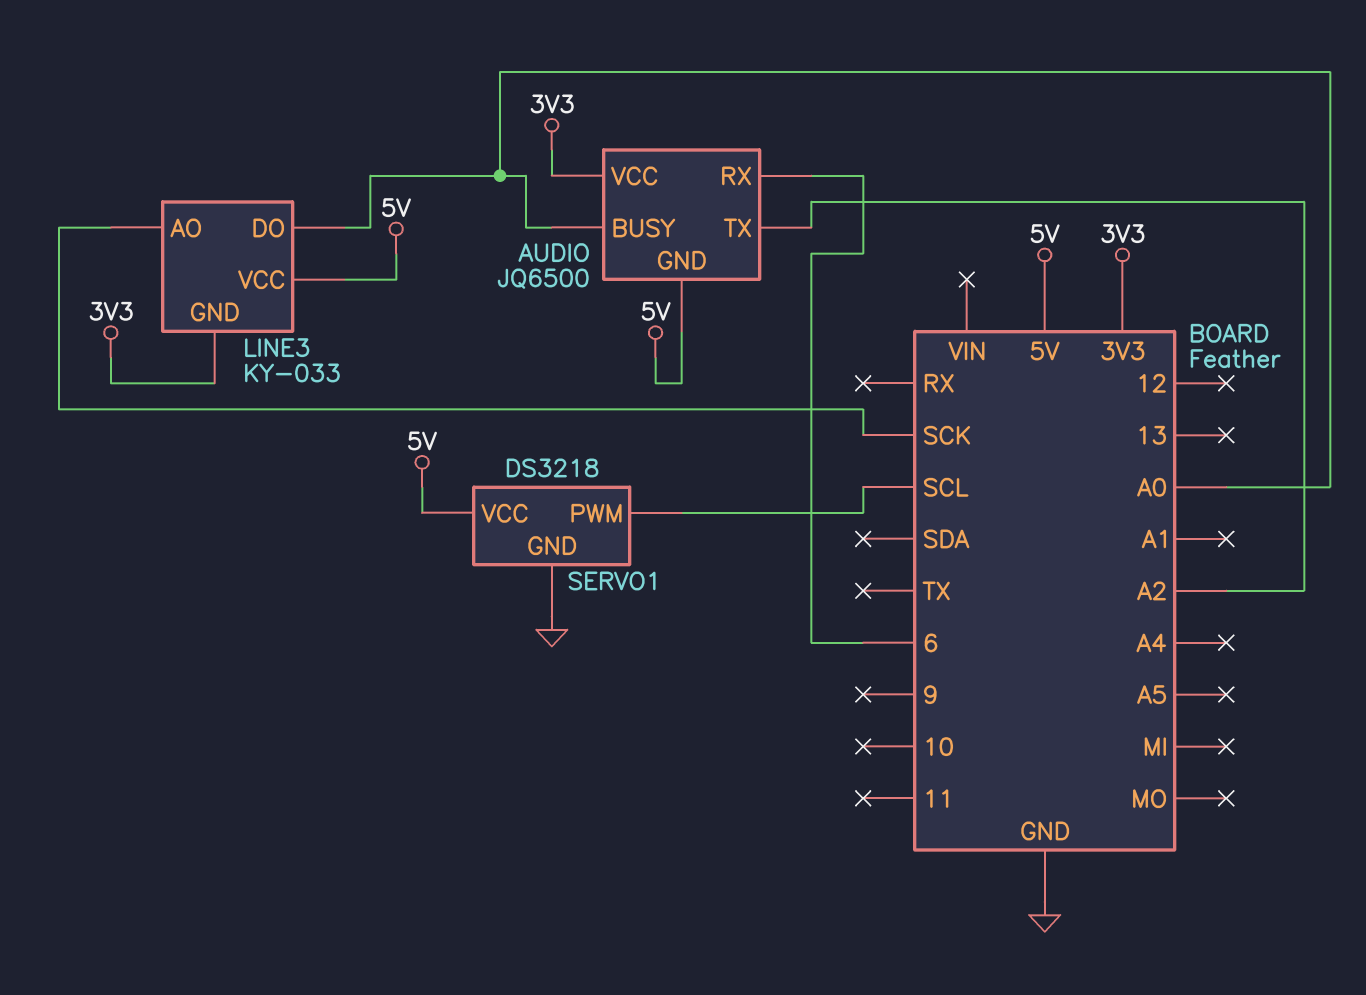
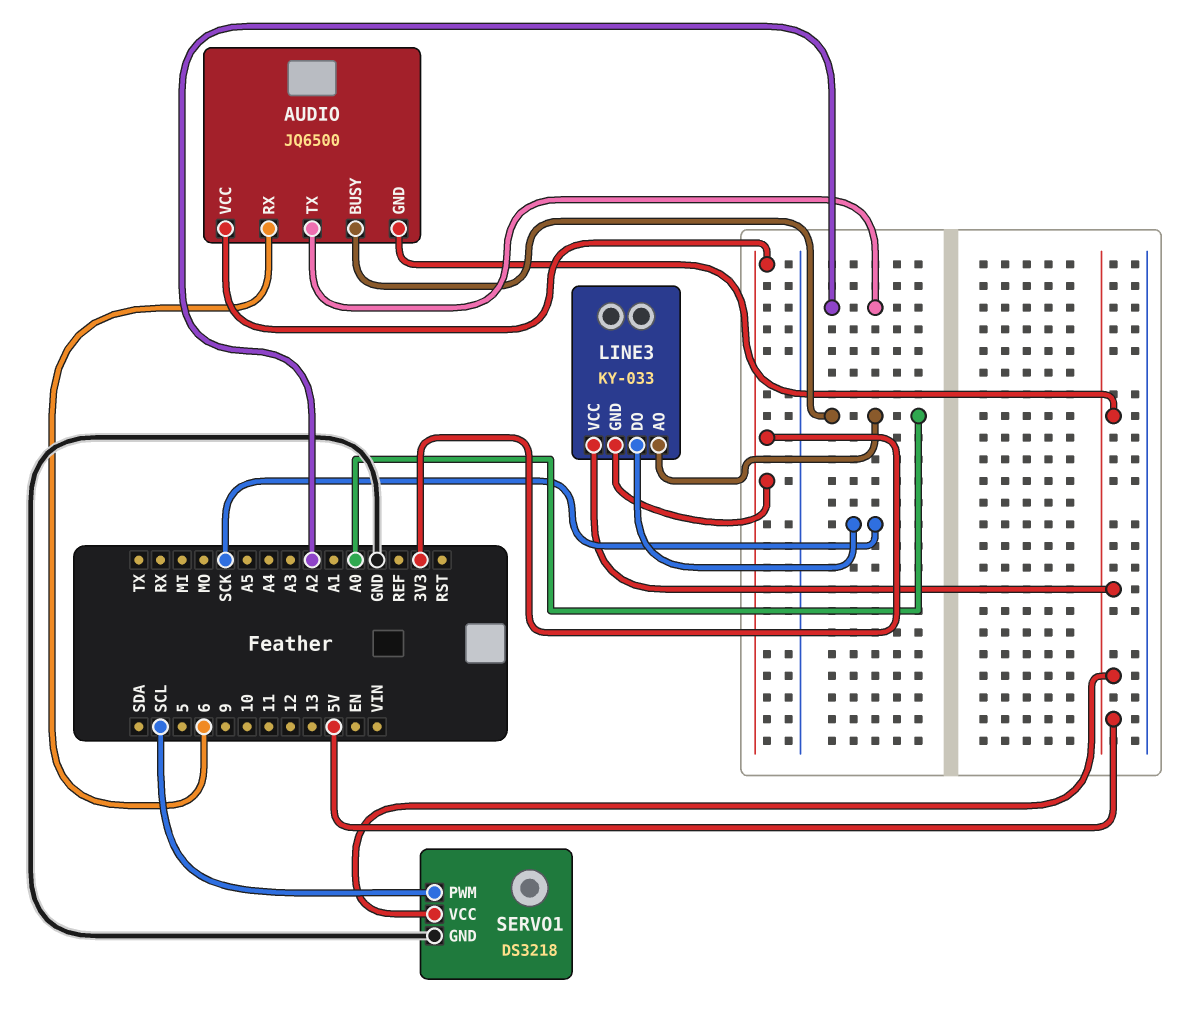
LINE3 pin AO: SCK -> A0
LINE3 pin DO: A0 -> SCK

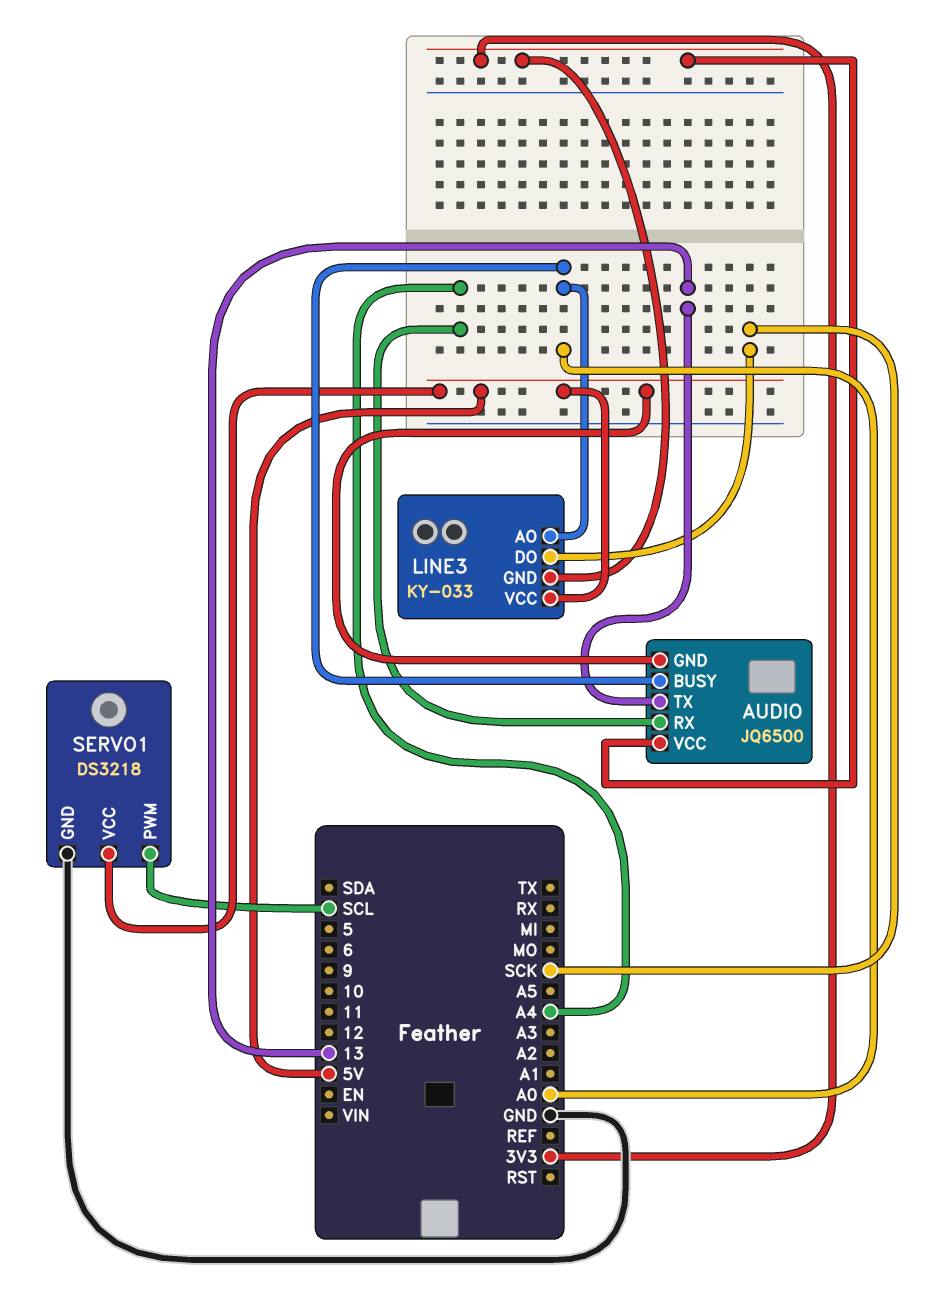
AUDIO pin RX: 6 -> A4
AUDIO pin TX: A2 -> 13

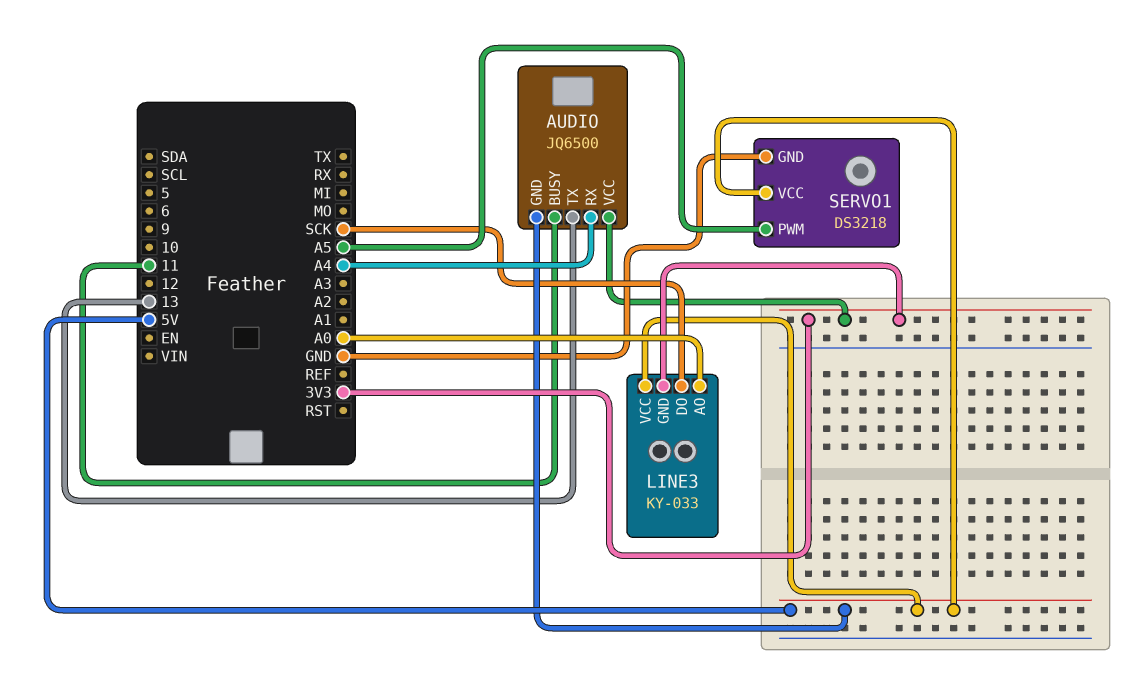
AUDIO pin BUSY: A0 -> 11
SERVO1 pin PWM: SCL -> A5

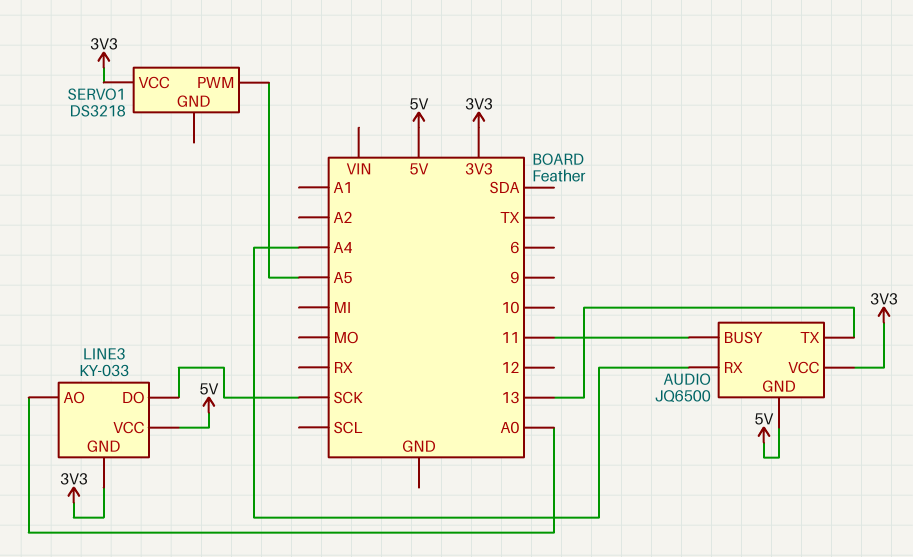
SERVO1 pin GND: GND -> none
SERVO1 pin VCC: 5V -> 3V3

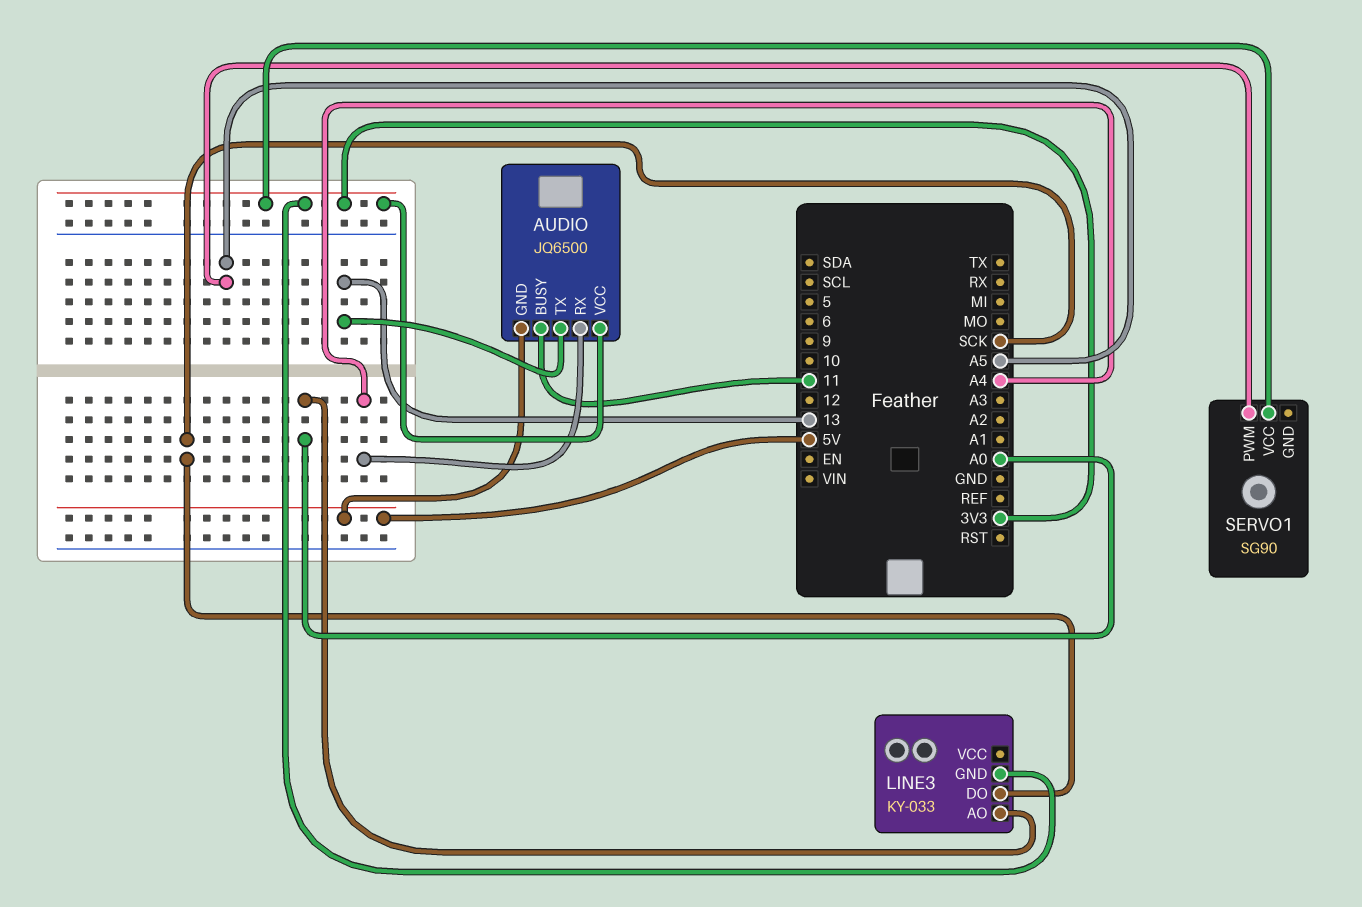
LINE3 pin VCC: 5V -> none
SERVO1: DS3218 -> SG90

